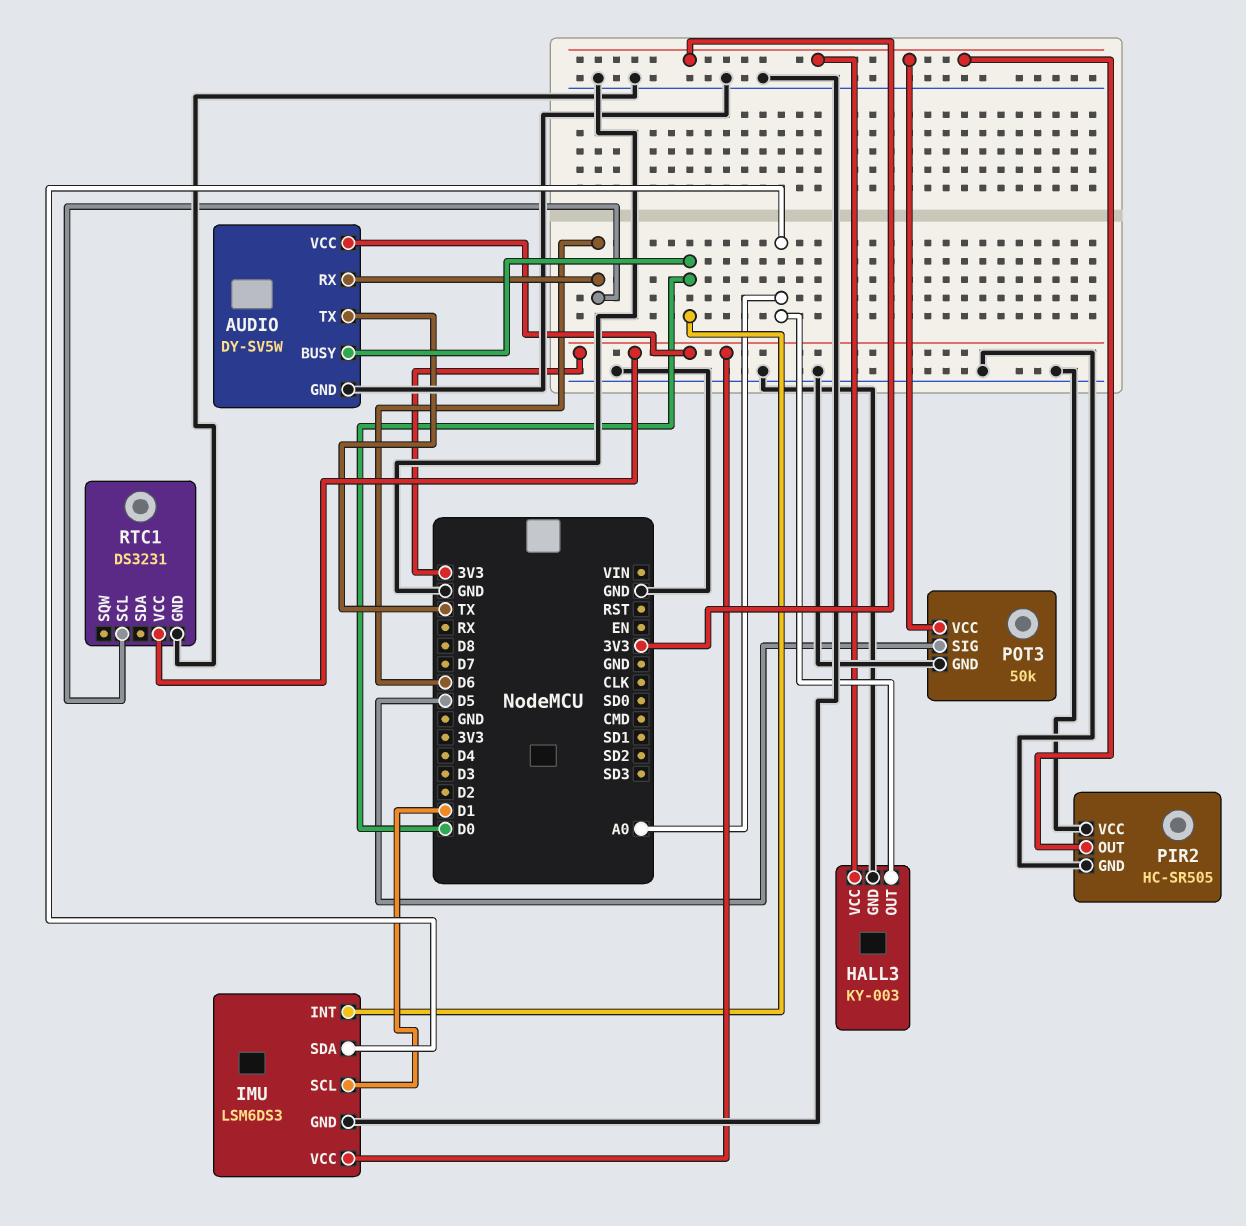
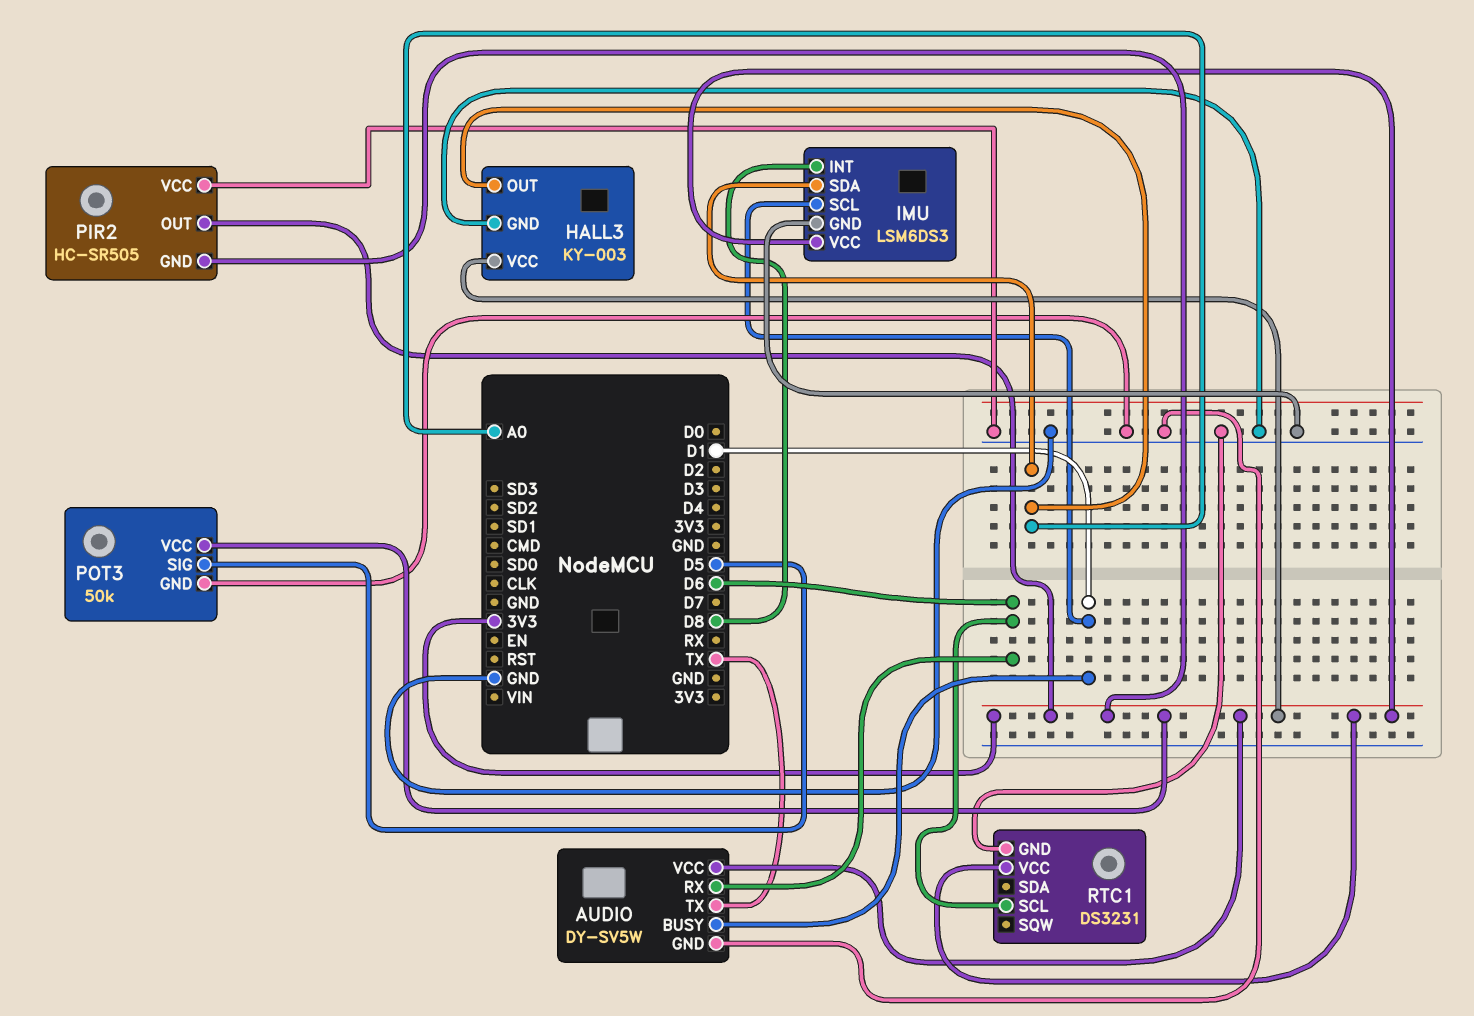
AUDIO pin BUSY: D0 -> D1
IMU pin INT: D0 -> D8
PIR2 pin GND: GND -> 3V3

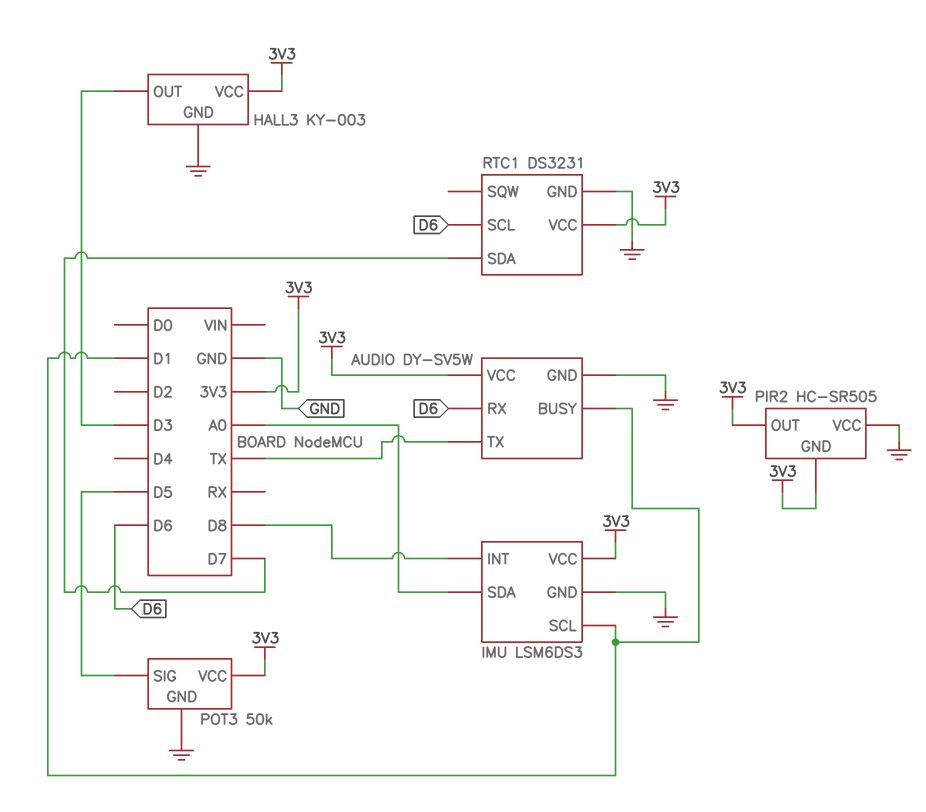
HALL3 pin OUT: A0 -> D3
RTC1 pin SDA: none -> D7

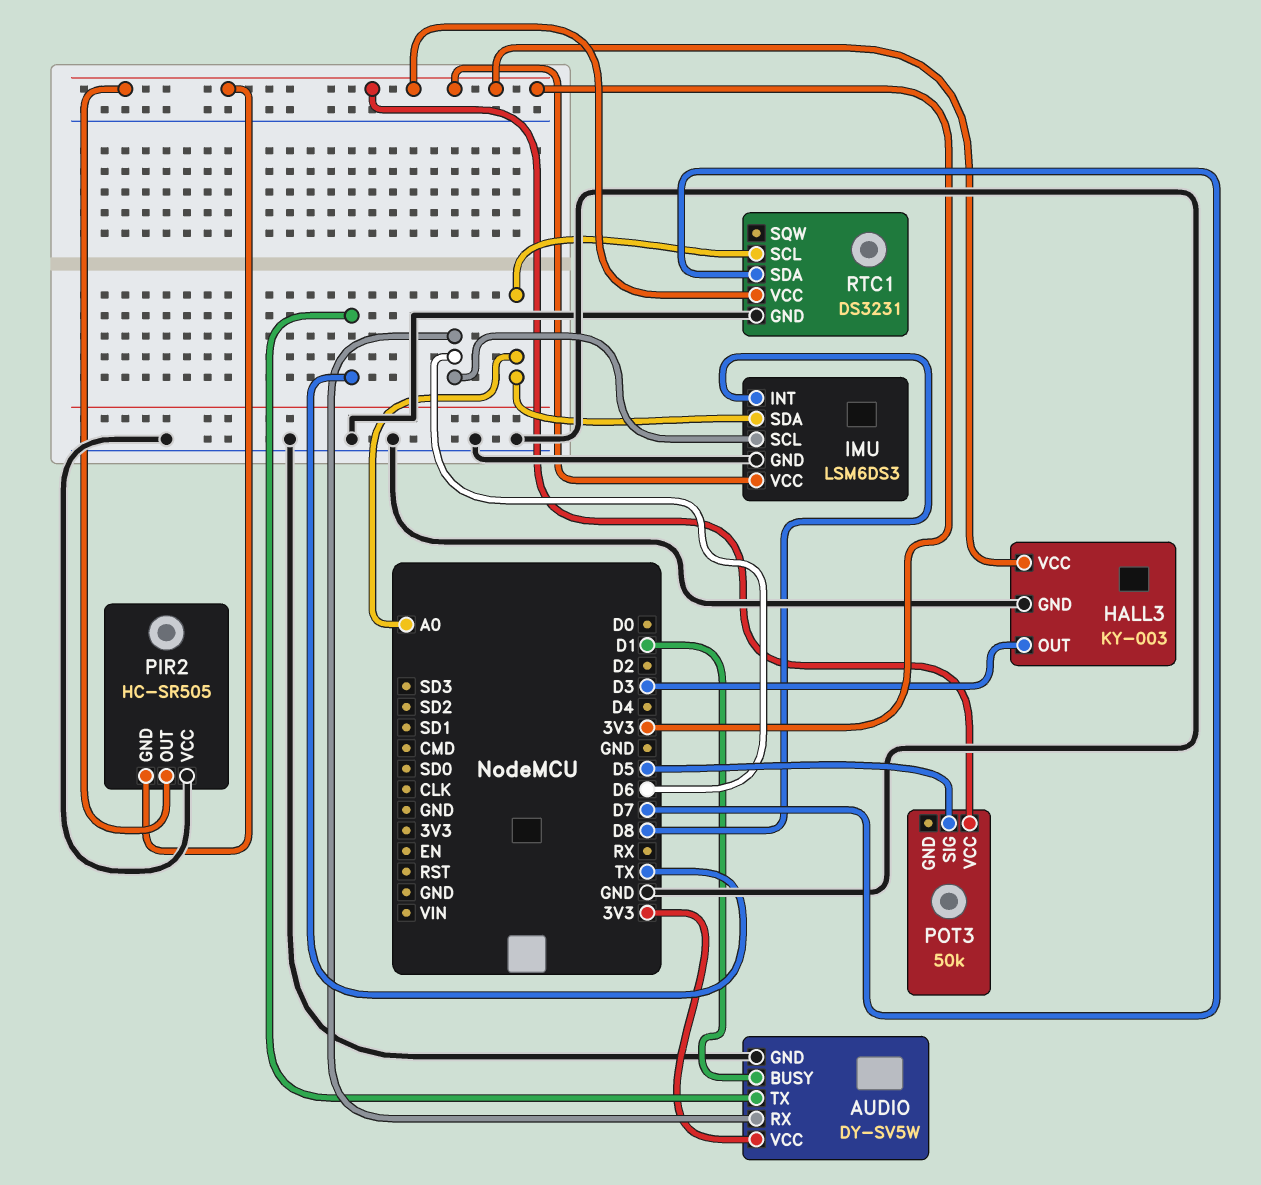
IMU pin SCL: D1 -> D6
POT3 pin GND: GND -> none
RTC1 pin SCL: D6 -> A0

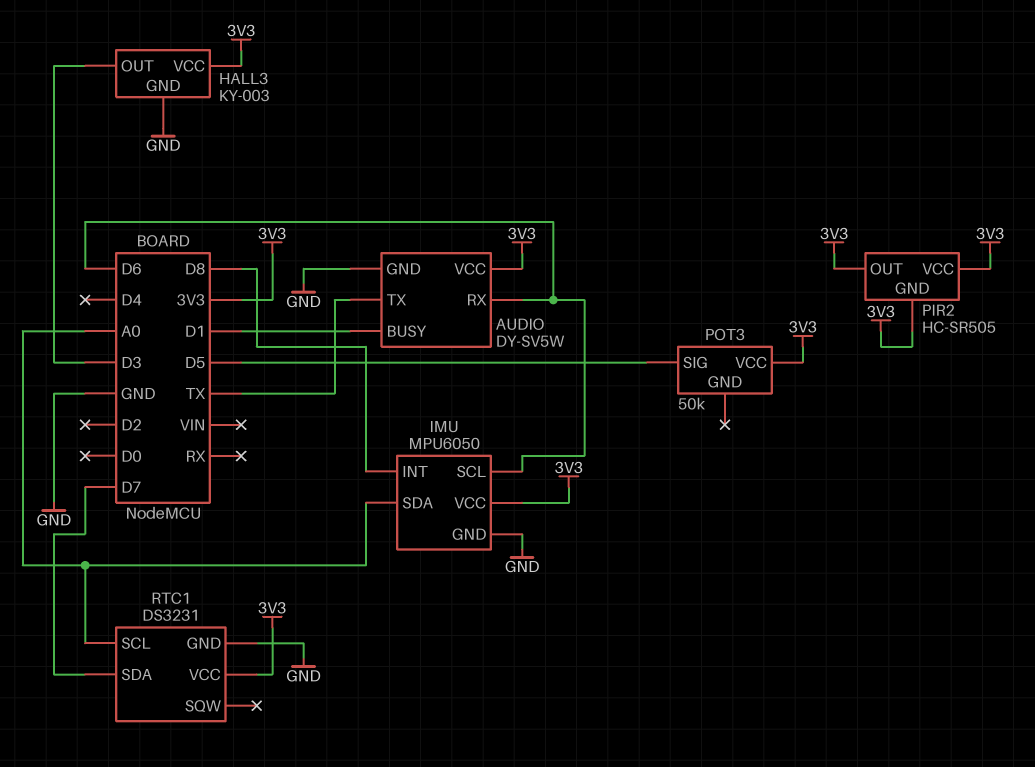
IMU: LSM6DS3 -> MPU6050
PIR2 pin VCC: GND -> 3V3

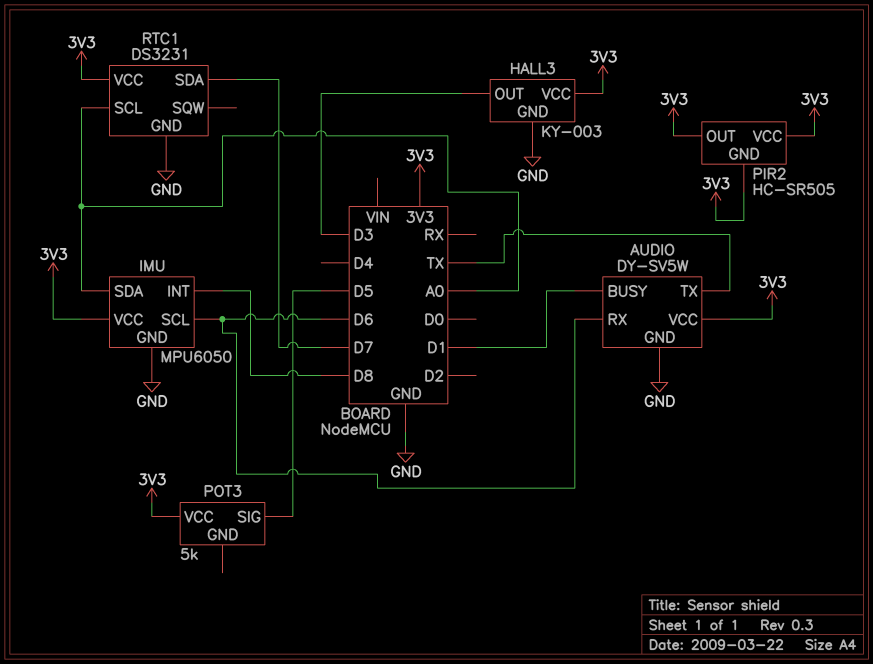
POT3: 50k -> 5k

